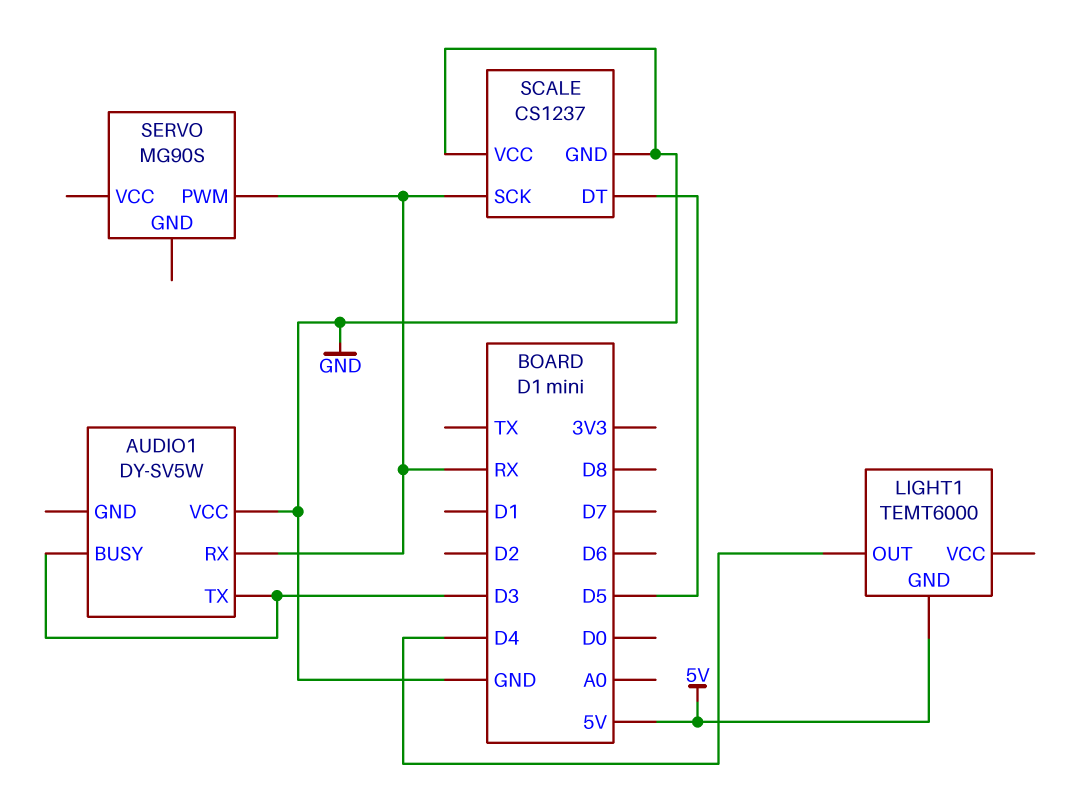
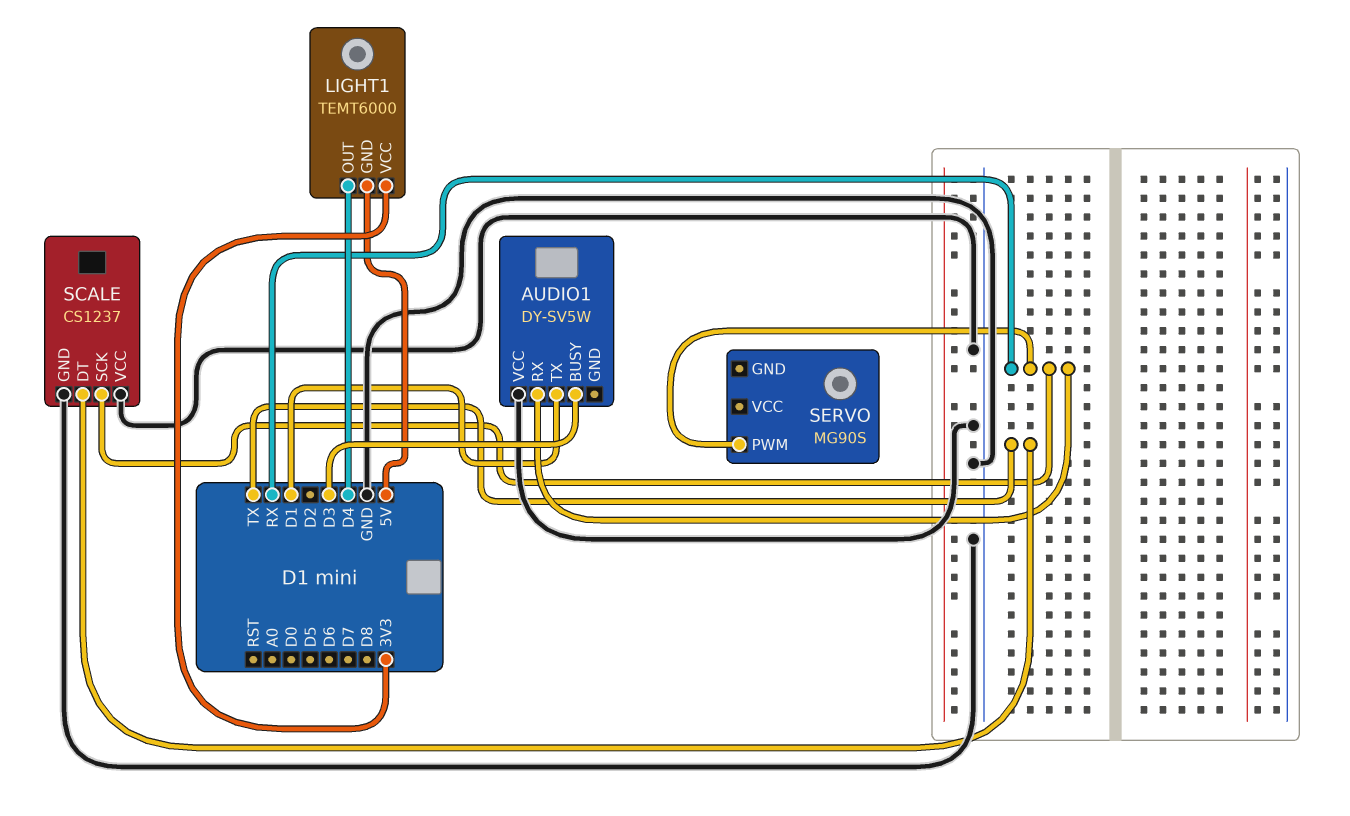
AUDIO1 pin TX: D3 -> D1
LIGHT1 pin VCC: none -> 3V3
SCALE pin DT: D5 -> TX

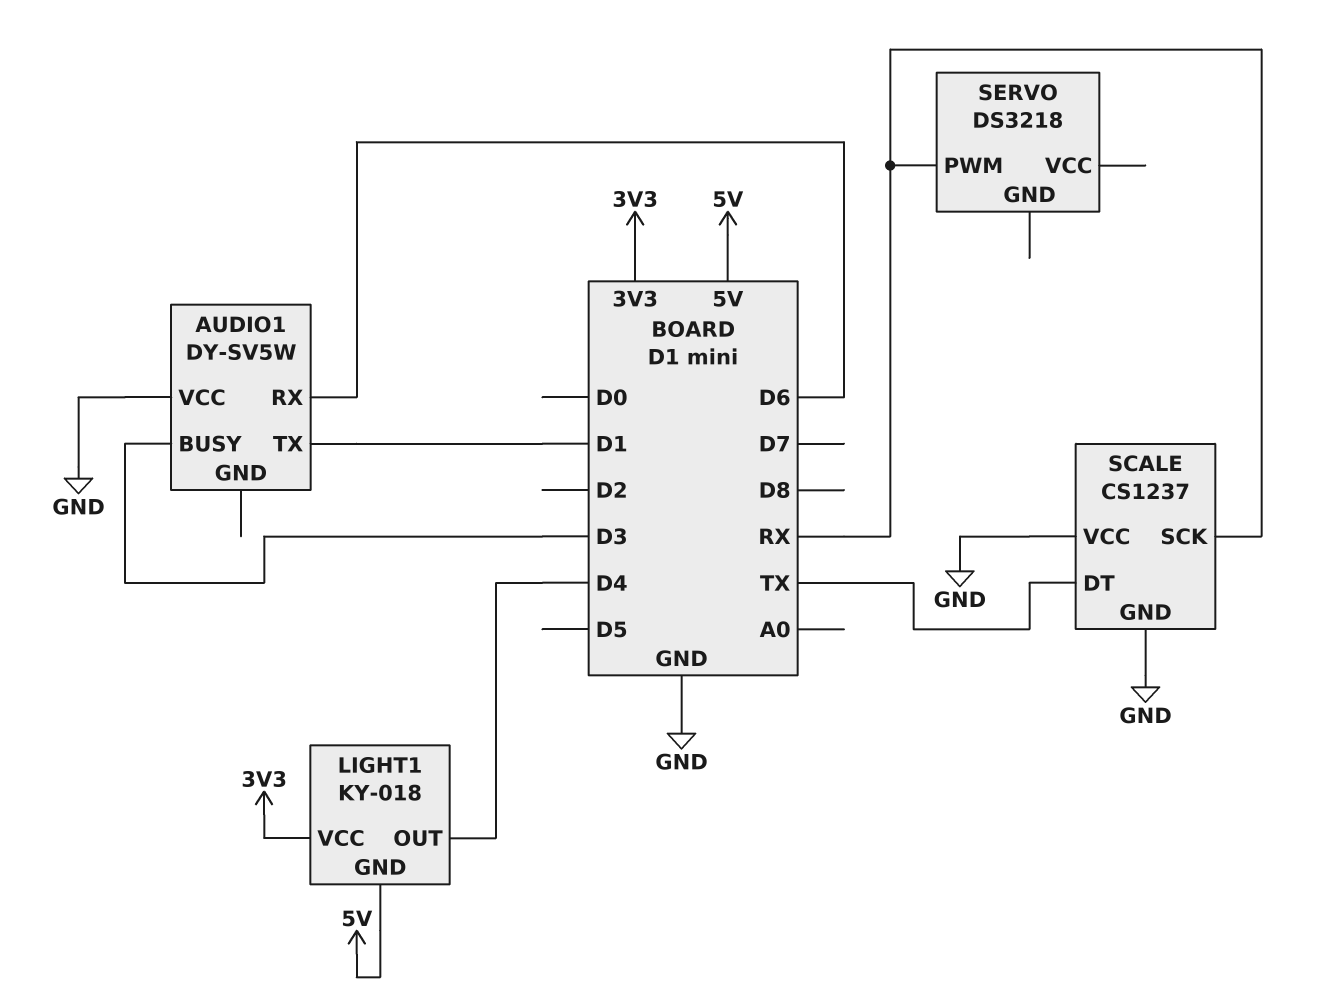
AUDIO1 pin RX: RX -> D6
LIGHT1: TEMT6000 -> KY-018
SERVO: MG90S -> DS3218

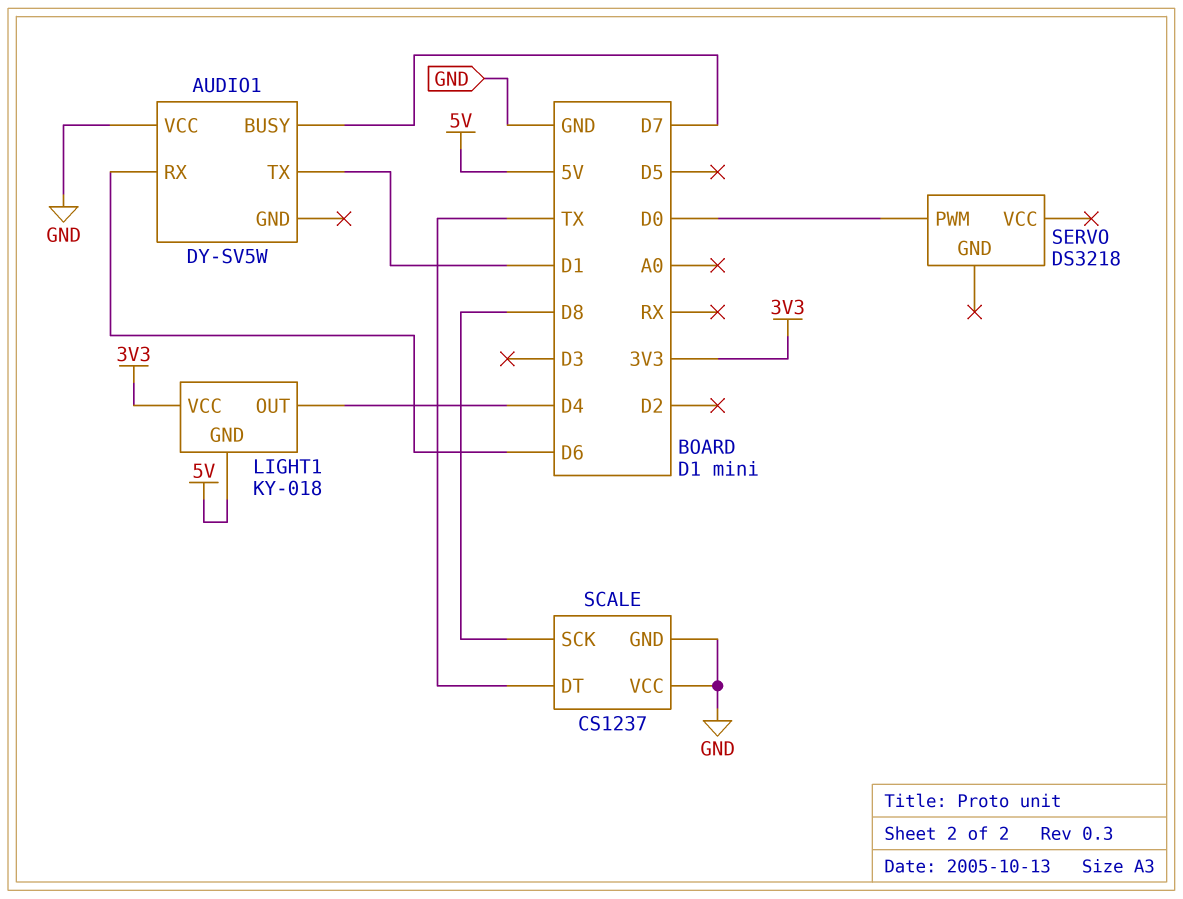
AUDIO1 pin BUSY: D3 -> D7
SCALE pin SCK: RX -> D8
SERVO pin PWM: RX -> D0

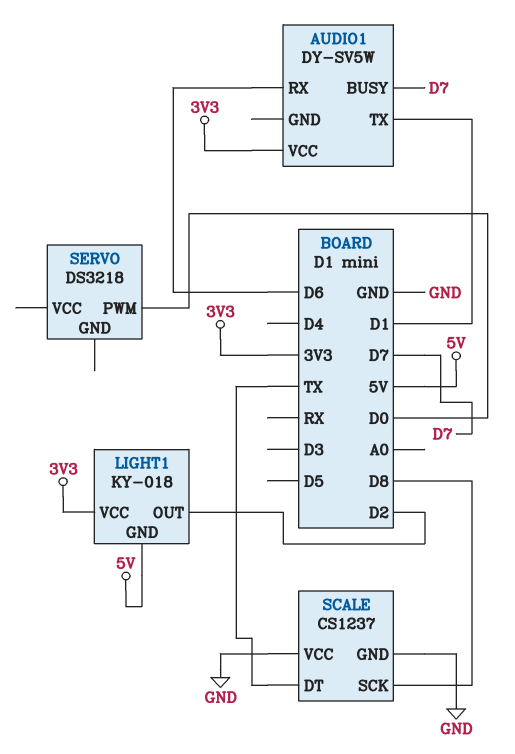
AUDIO1 pin VCC: GND -> 3V3
LIGHT1 pin OUT: D4 -> D2

